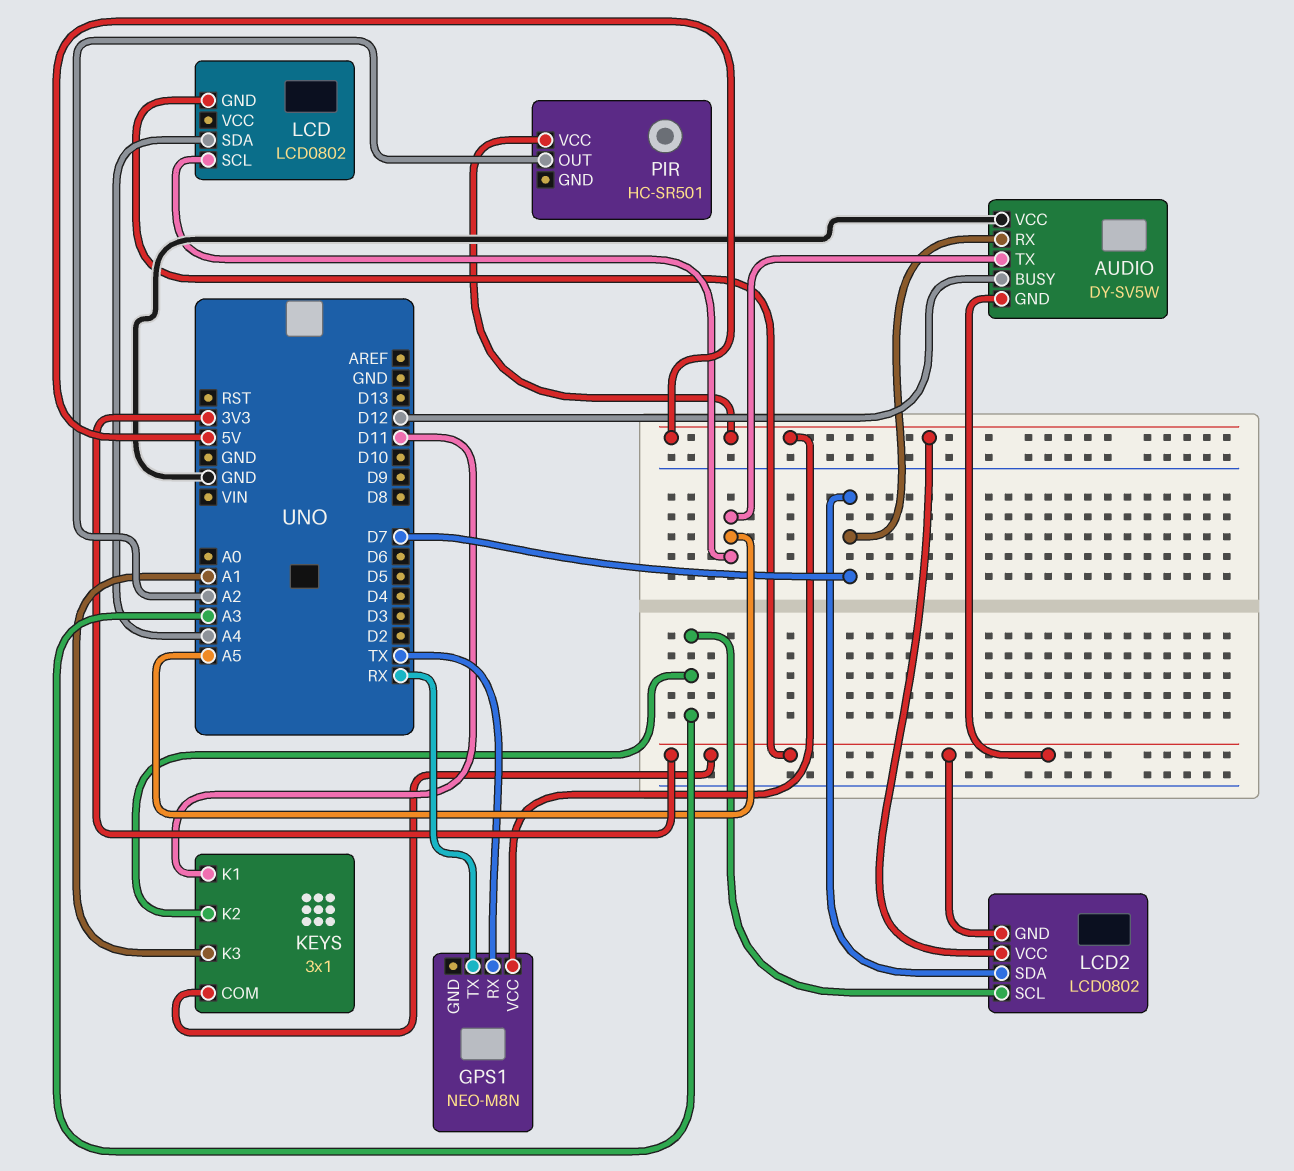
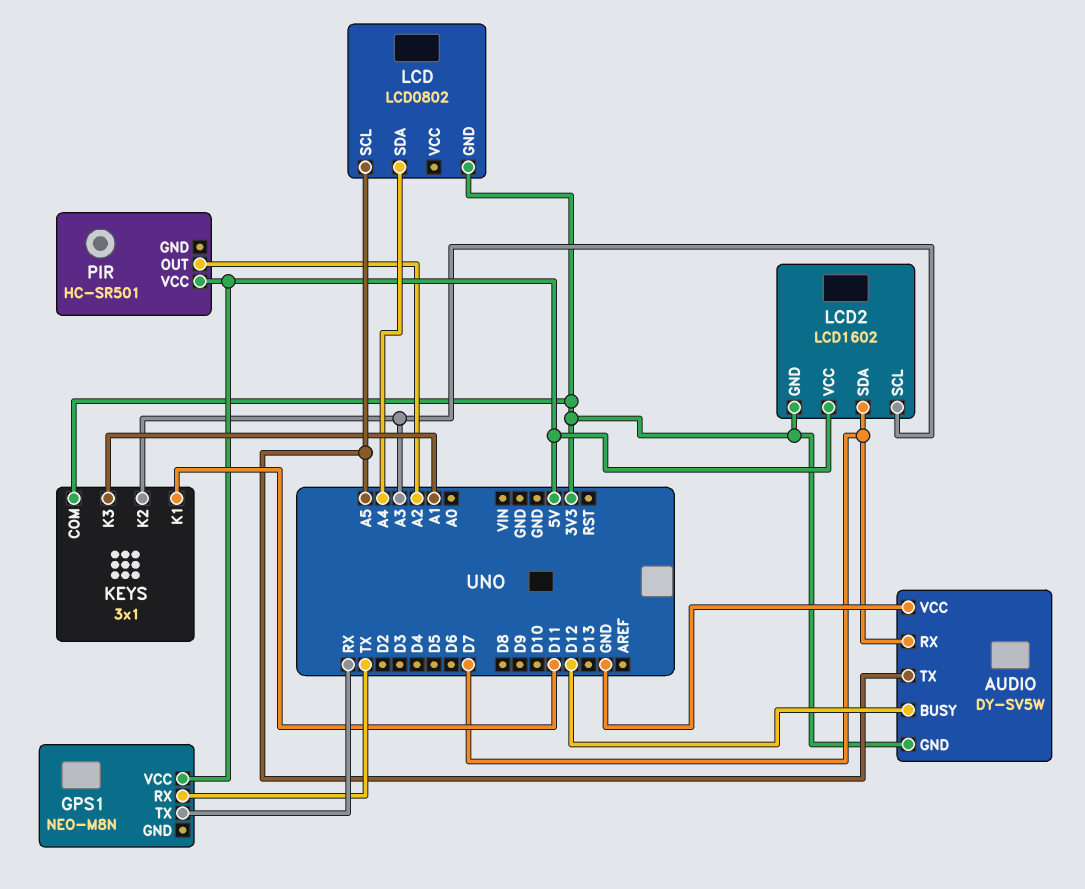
LCD2: LCD0802 -> LCD1602

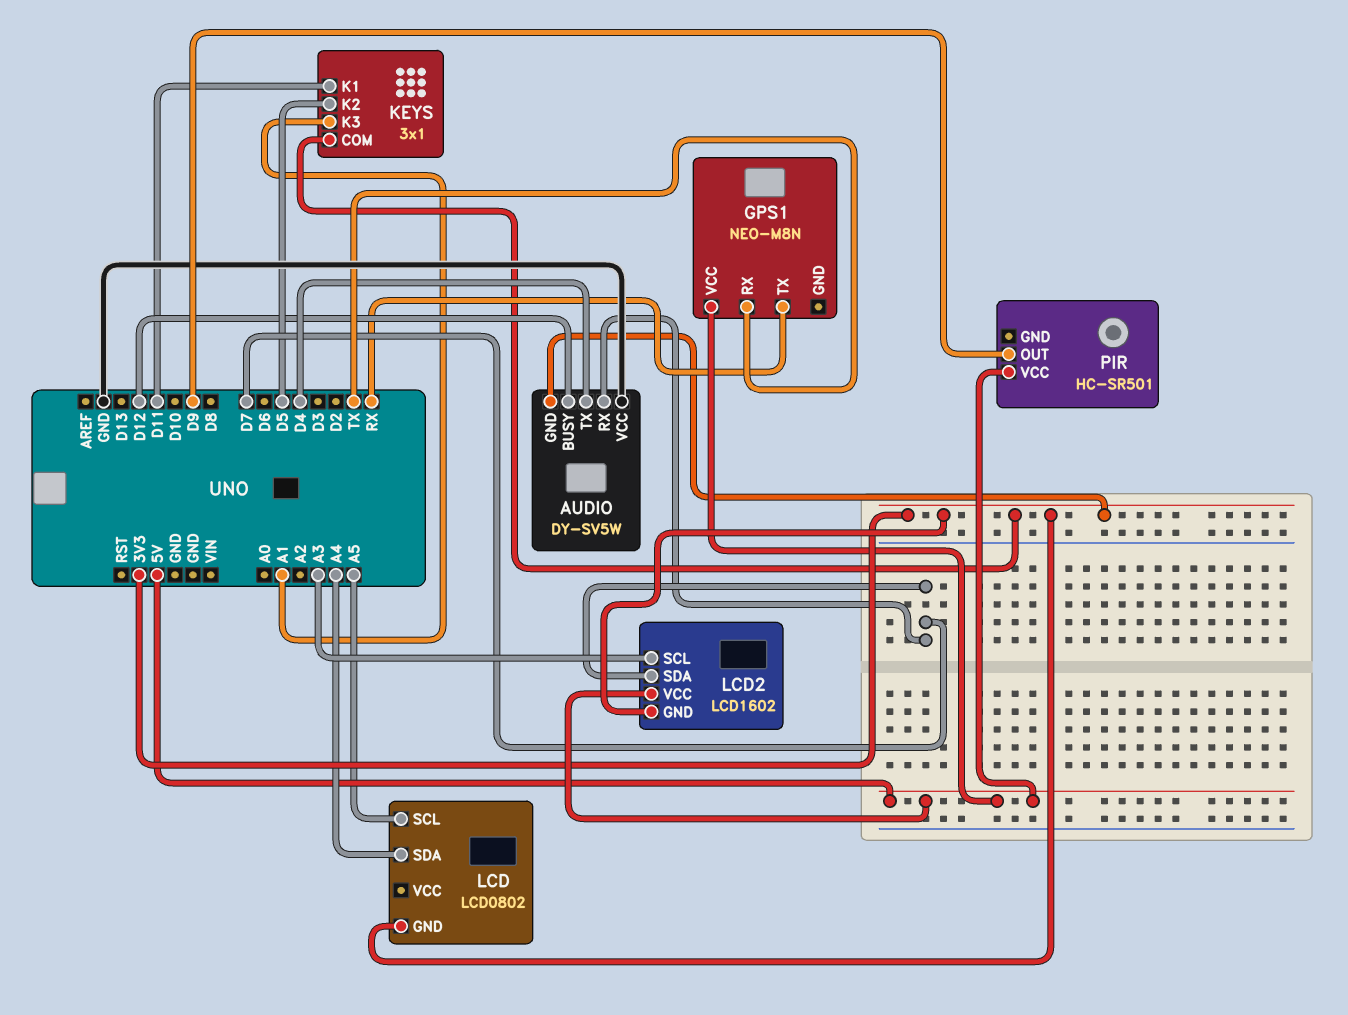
AUDIO pin TX: A5 -> D4
KEYS pin K2: A3 -> D5
PIR pin OUT: A2 -> D9

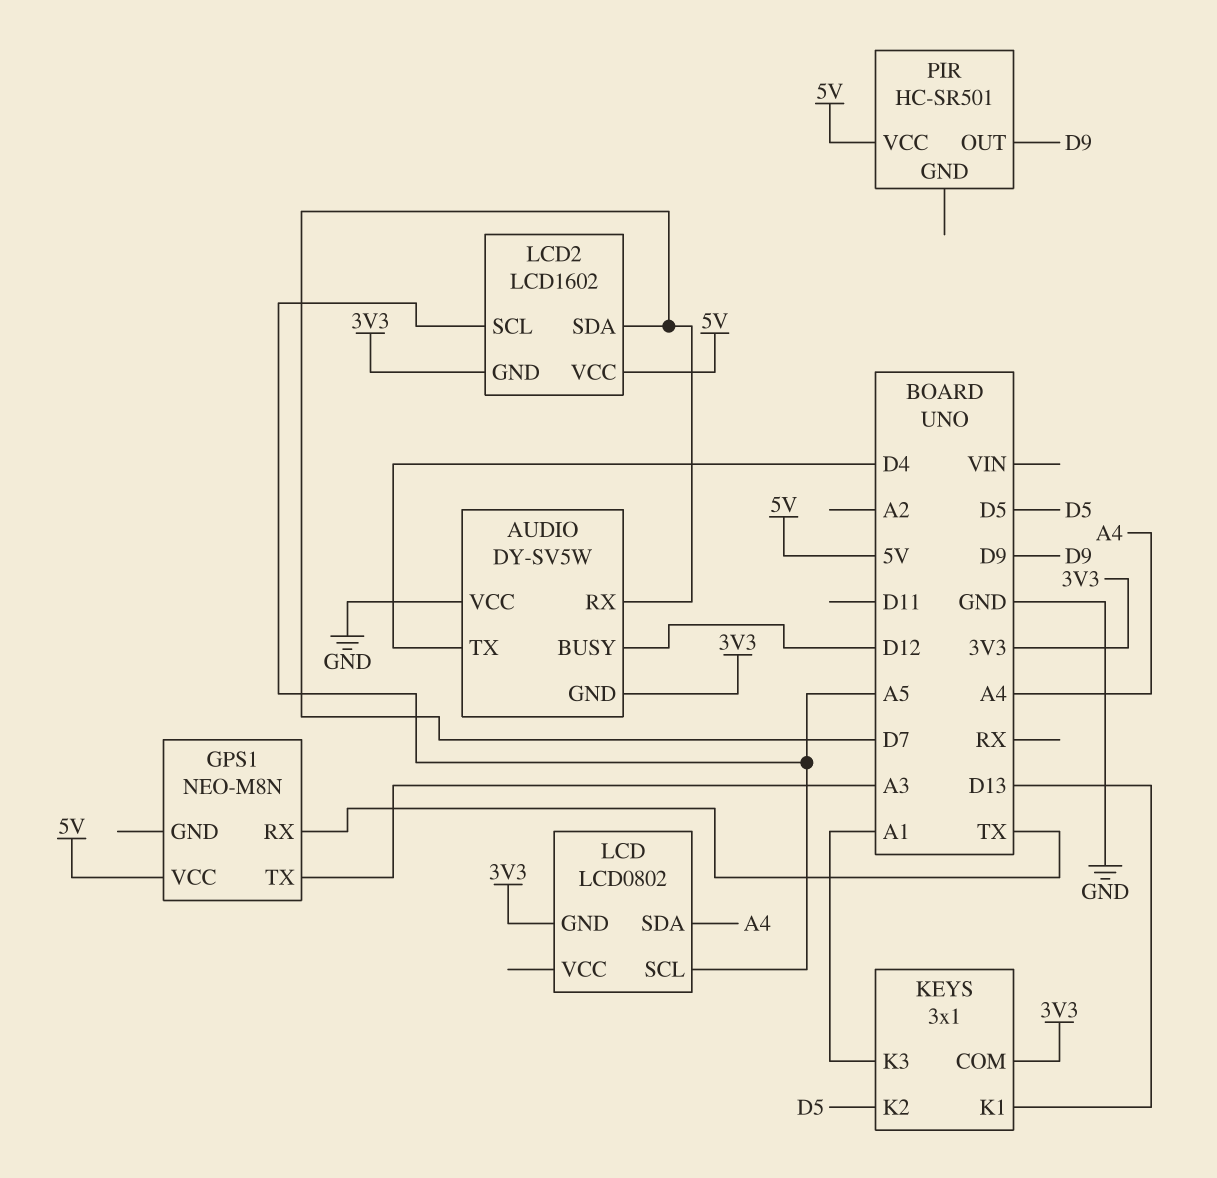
GPS1 pin TX: RX -> A3
KEYS pin K1: D11 -> D13
LCD2 pin SCL: A3 -> A5

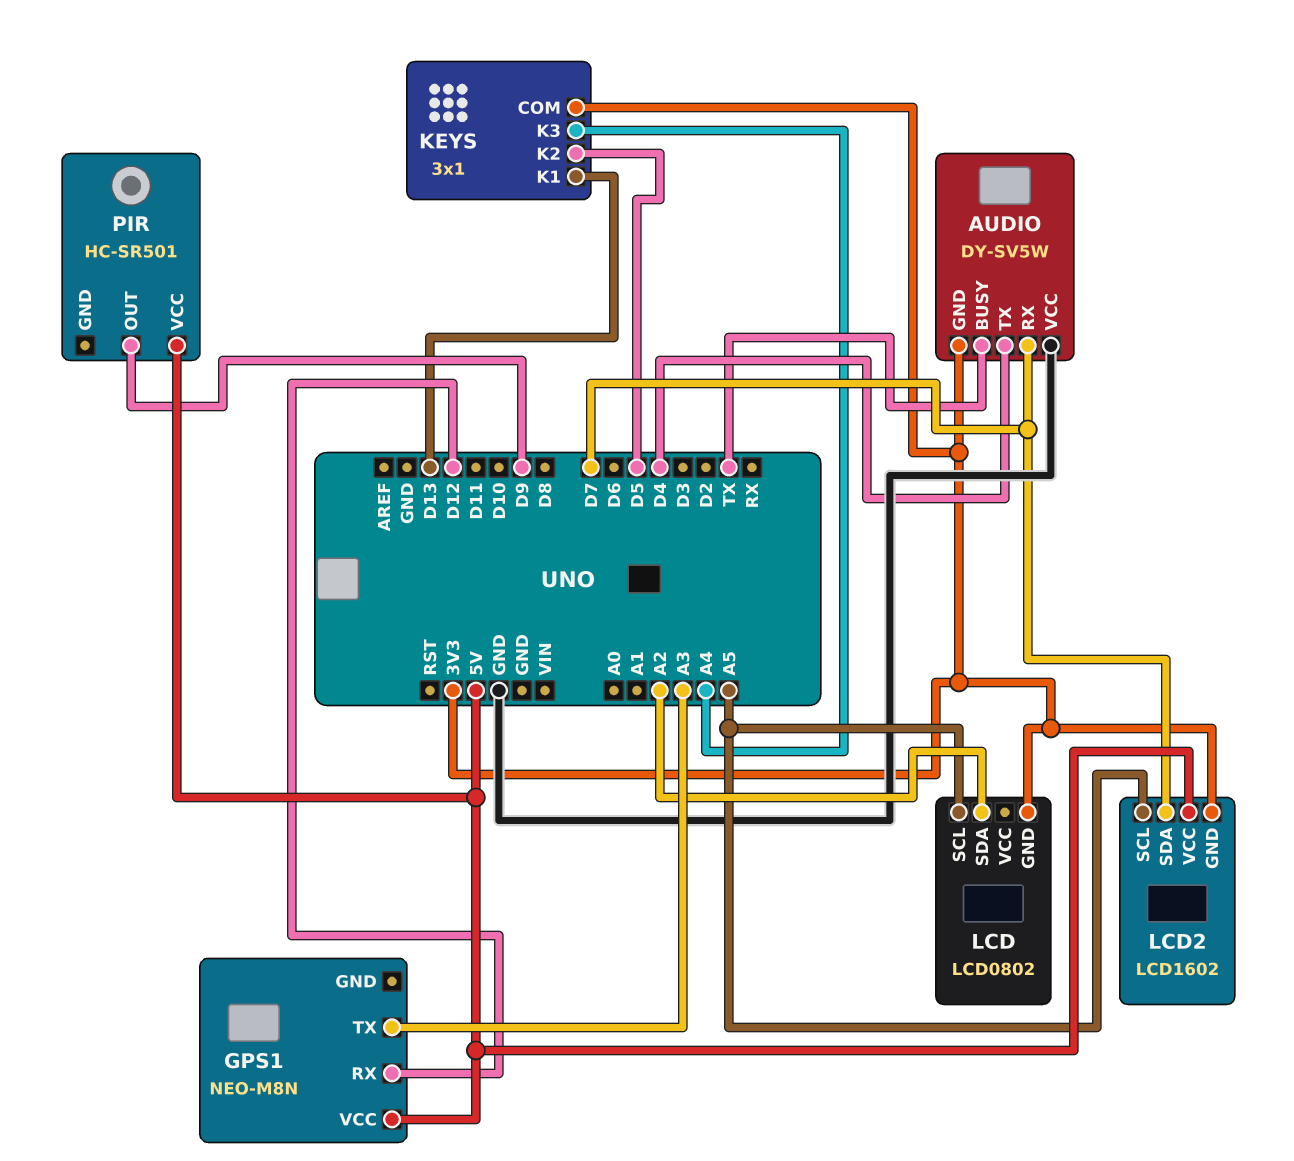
AUDIO pin BUSY: D12 -> TX
GPS1 pin RX: TX -> D12
KEYS pin K3: A1 -> A4
LCD pin SDA: A4 -> A2

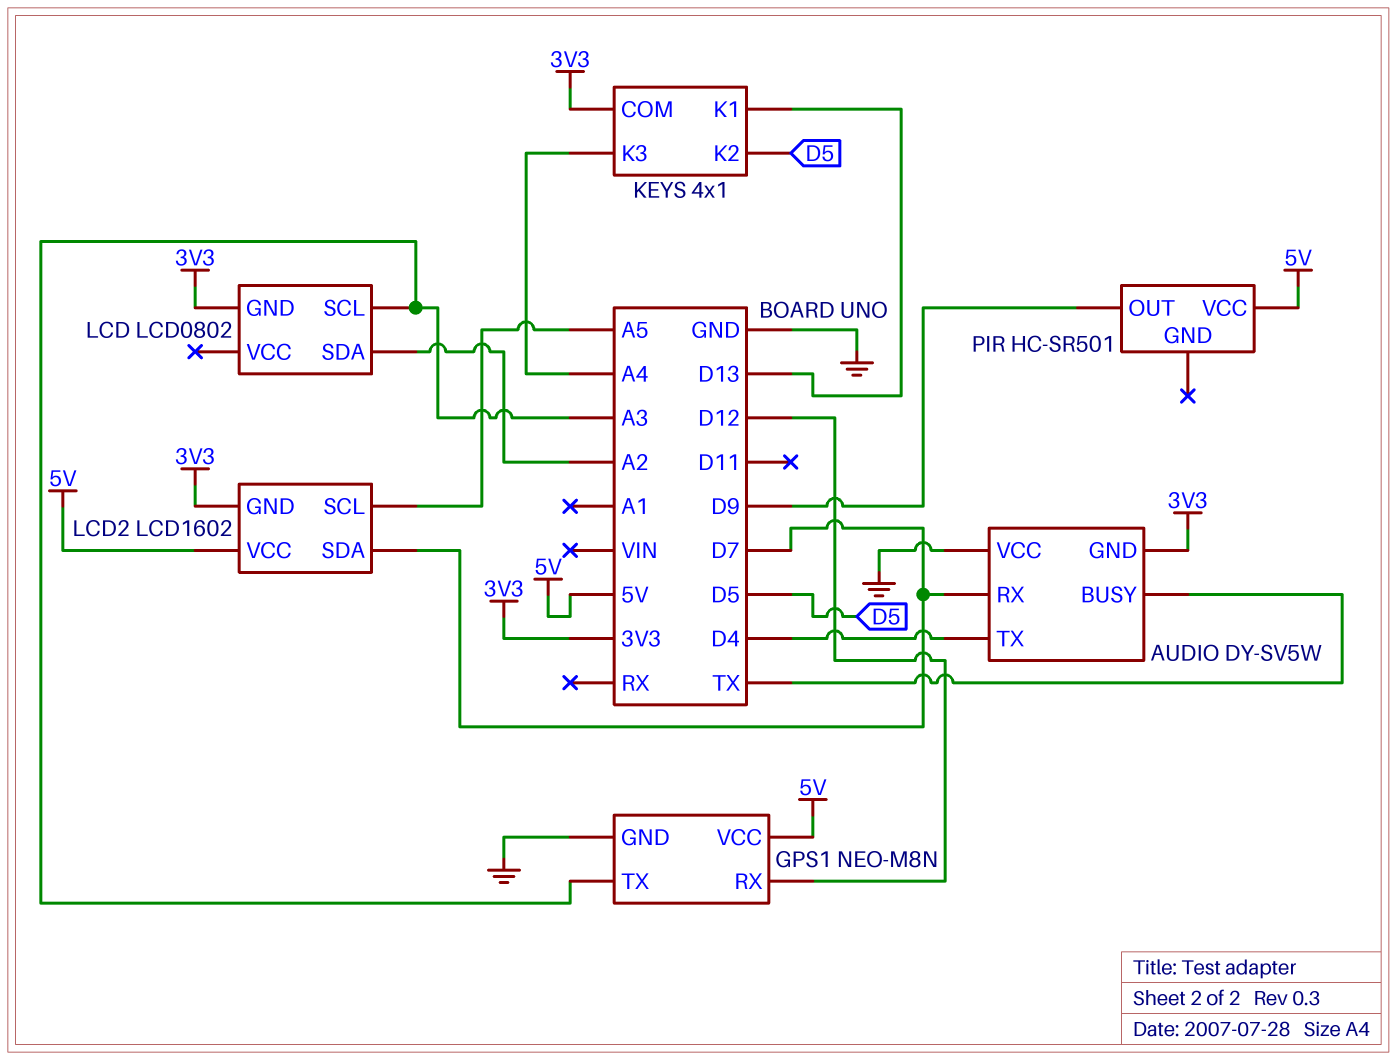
GPS1 pin GND: none -> GND
KEYS: 3x1 -> 4x1
LCD pin SCL: A5 -> A3

